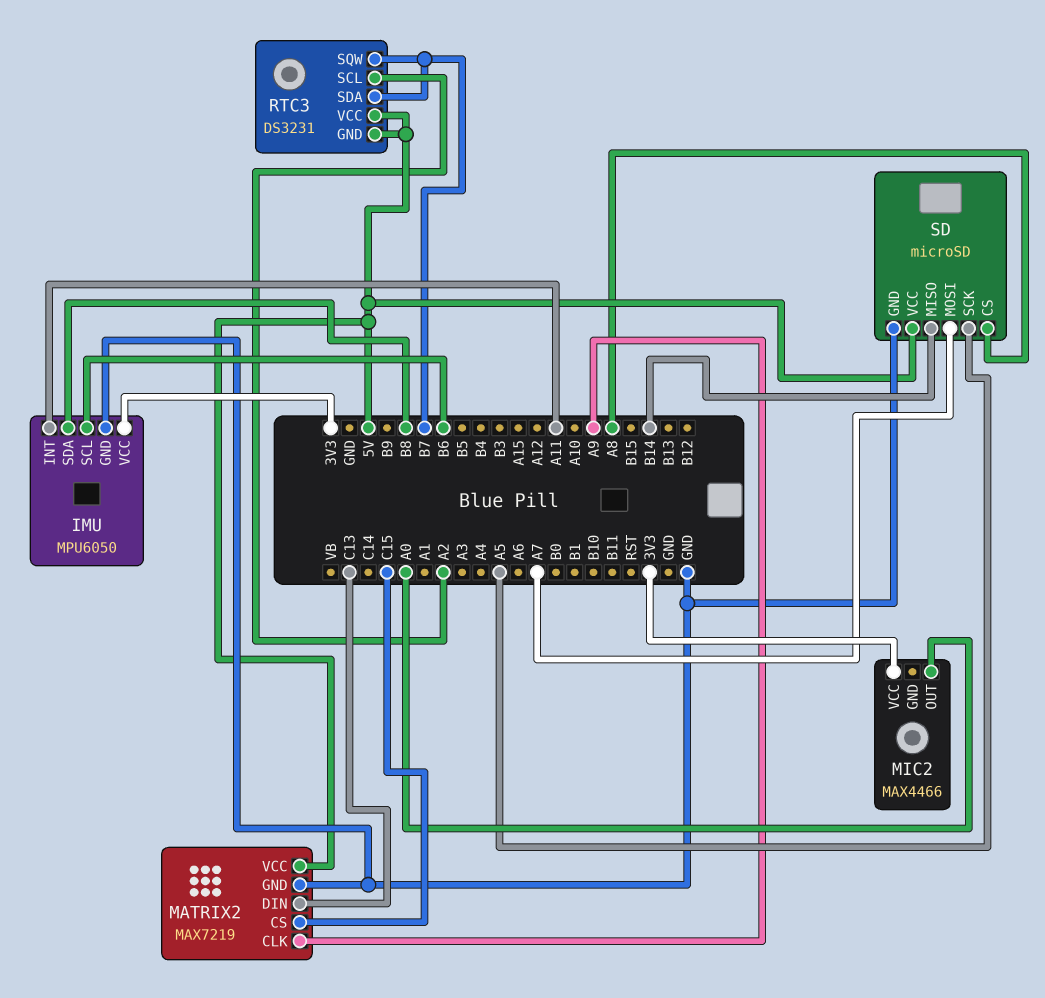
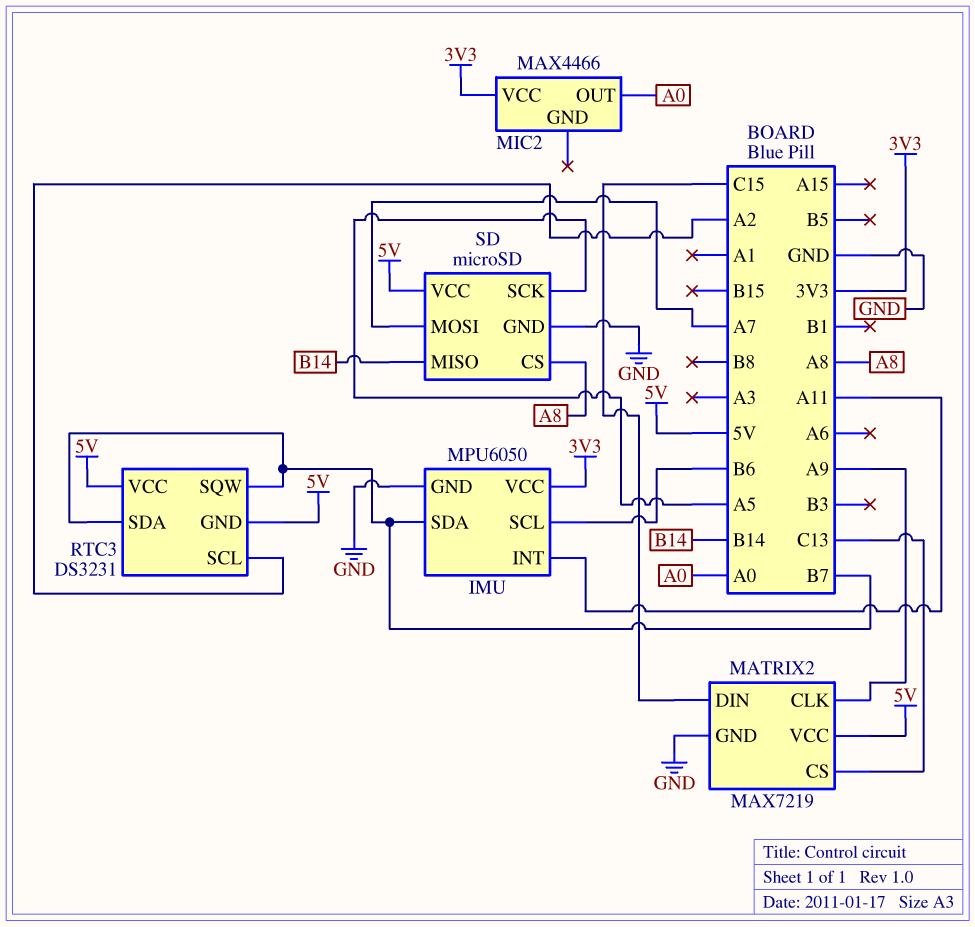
IMU pin SDA: B8 -> B7
MATRIX2 pin CS: C15 -> C13
MATRIX2 pin DIN: C13 -> C15

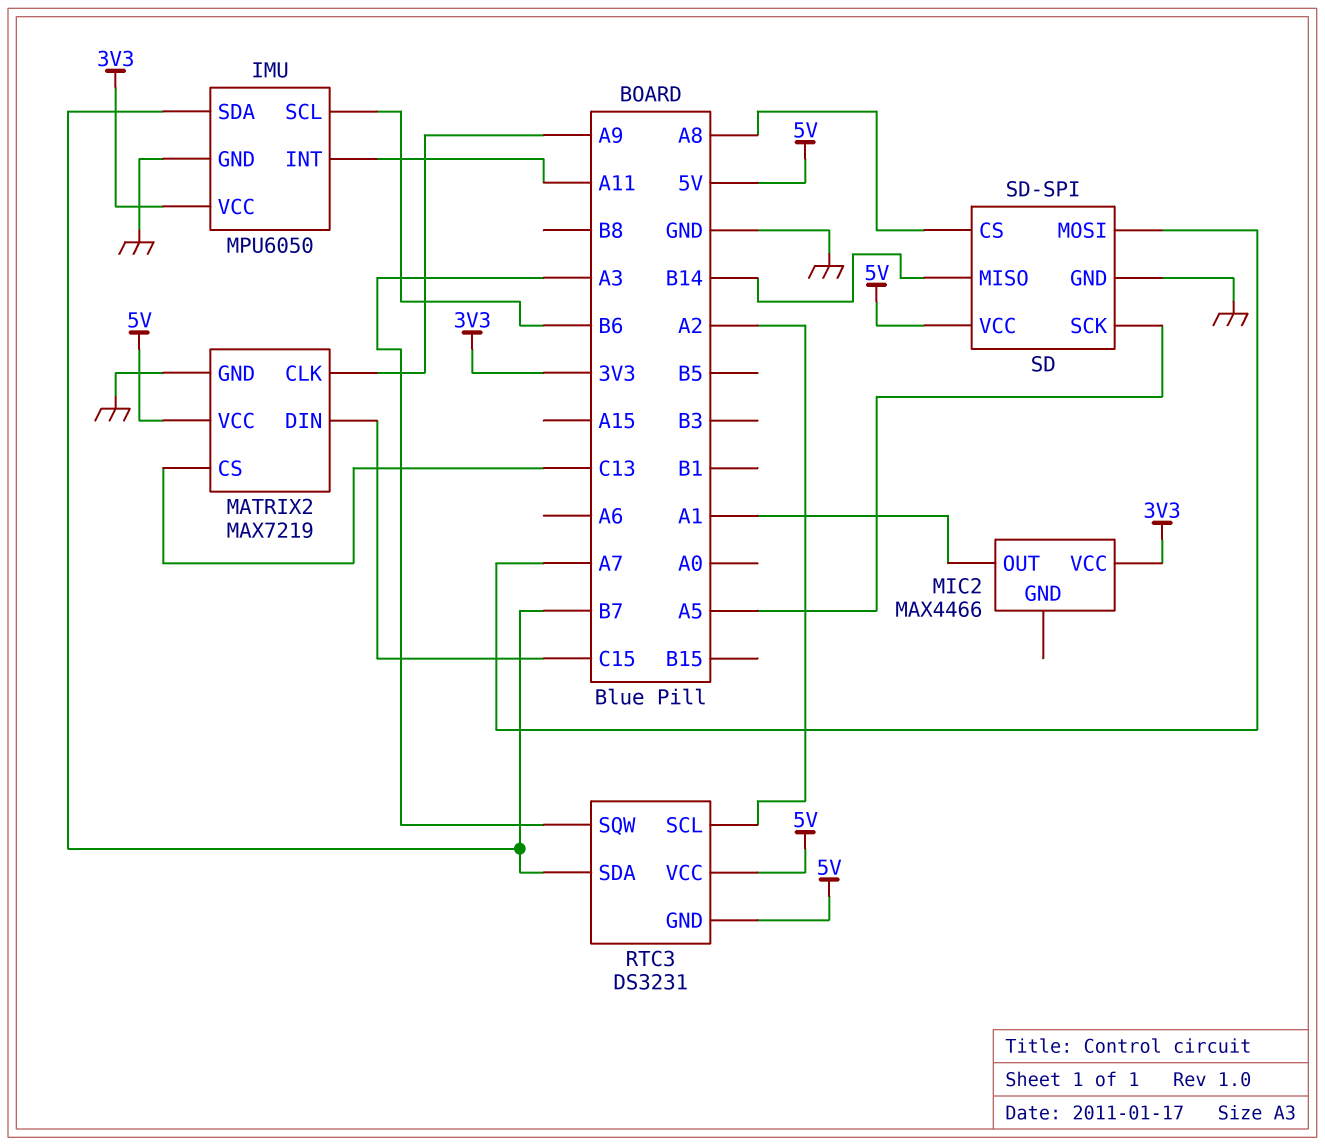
MIC2 pin OUT: A0 -> A1
RTC3 pin SQW: B7 -> A3
SD: microSD -> SD-SPI

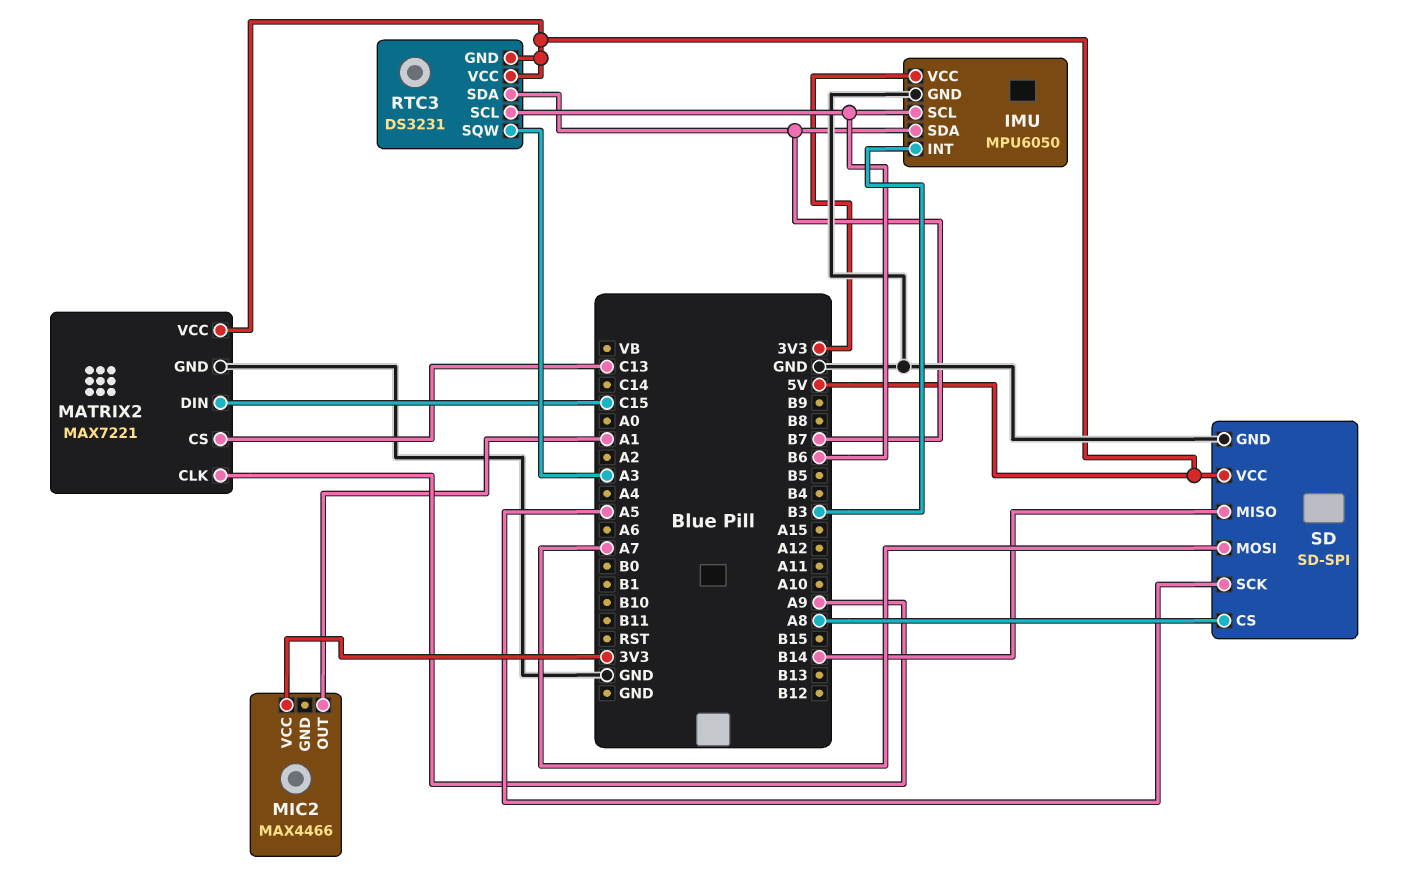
IMU pin INT: A11 -> B3
MATRIX2: MAX7219 -> MAX7221
RTC3 pin SCL: A2 -> B6

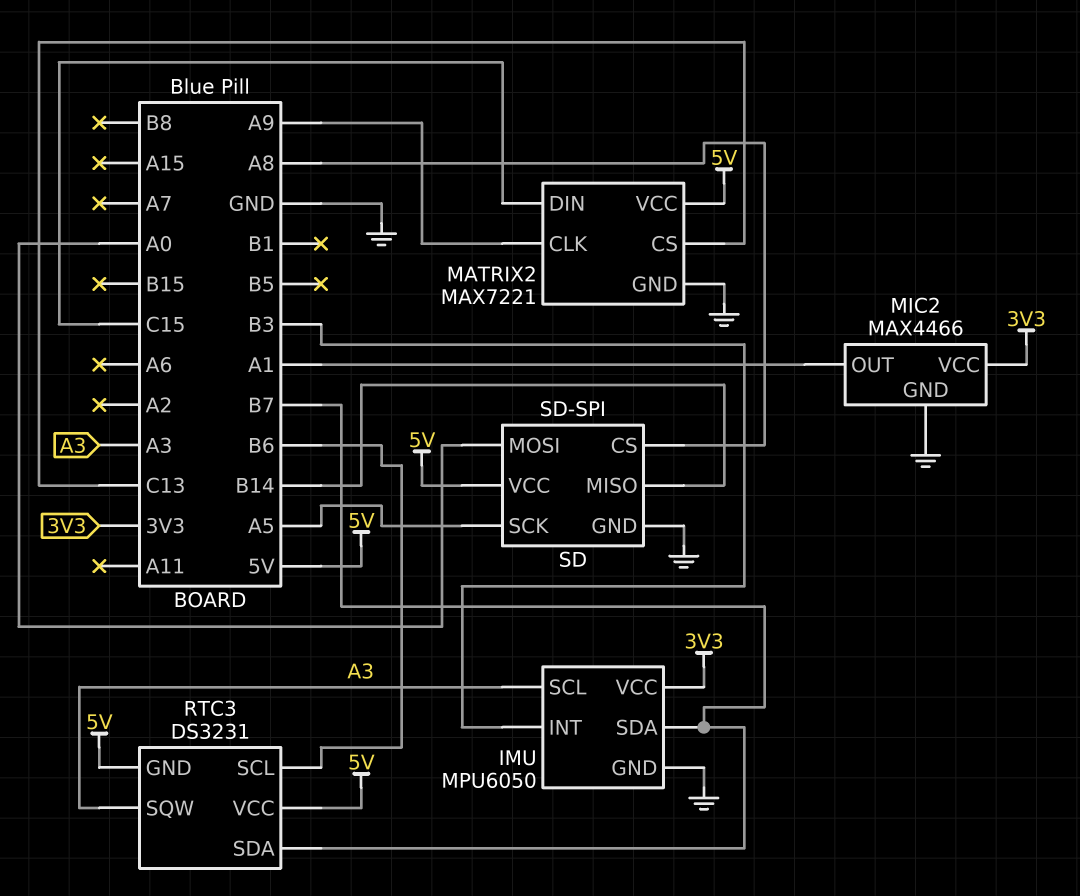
IMU pin SCL: B6 -> A3
MIC2 pin GND: none -> GND
SD pin MOSI: A7 -> A0

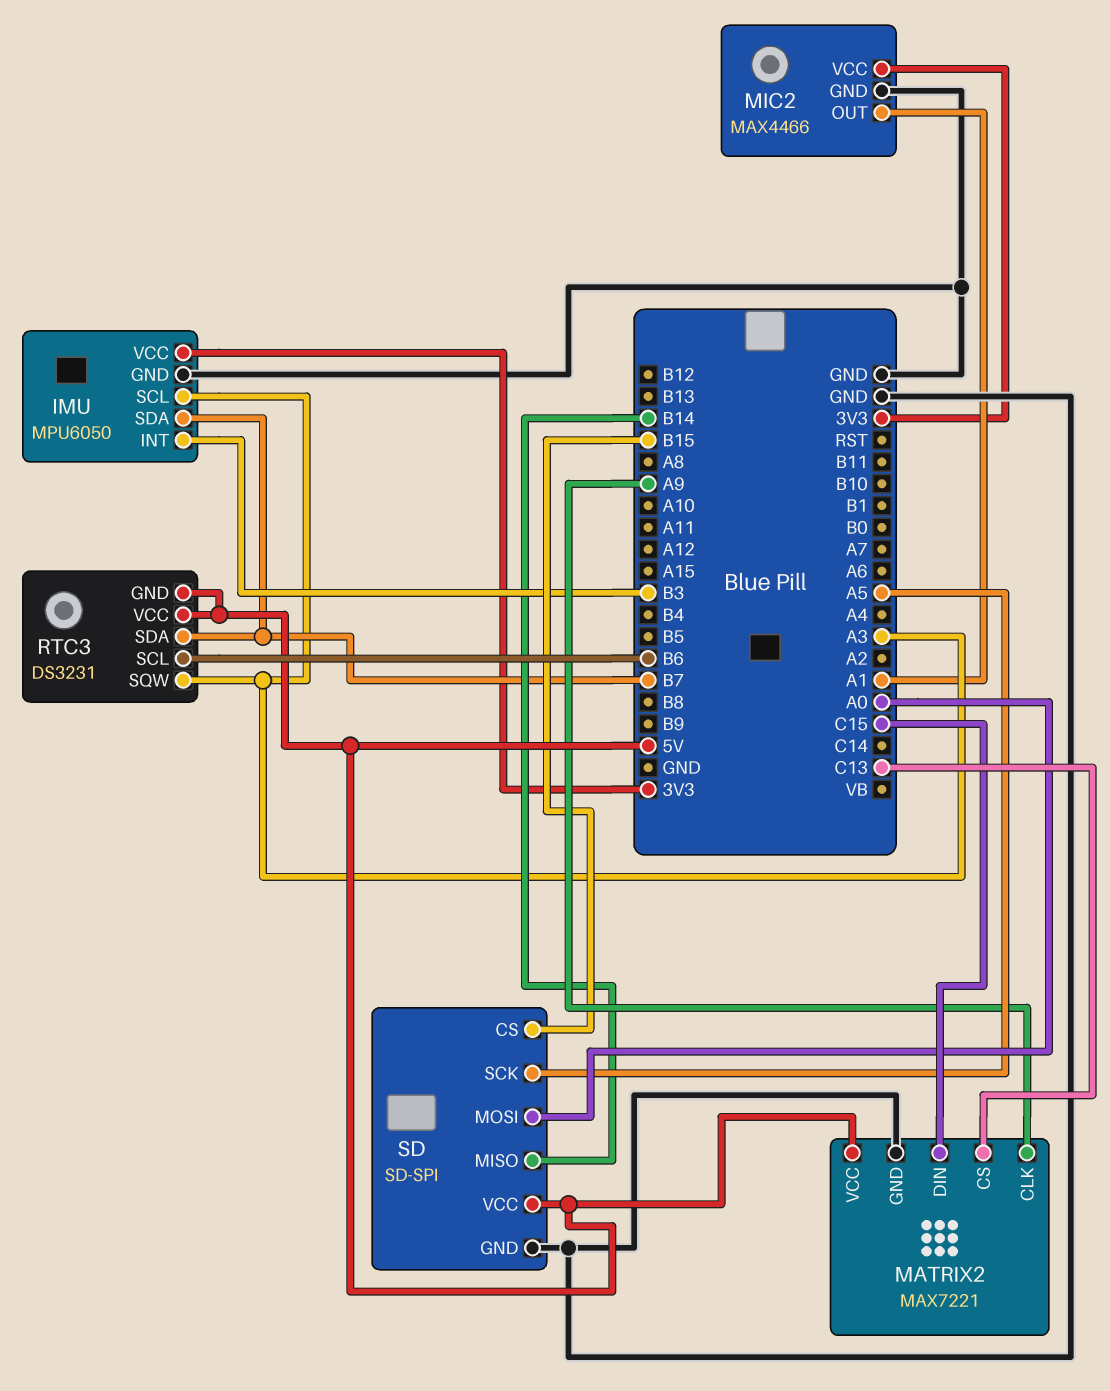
SD pin CS: A8 -> B15

